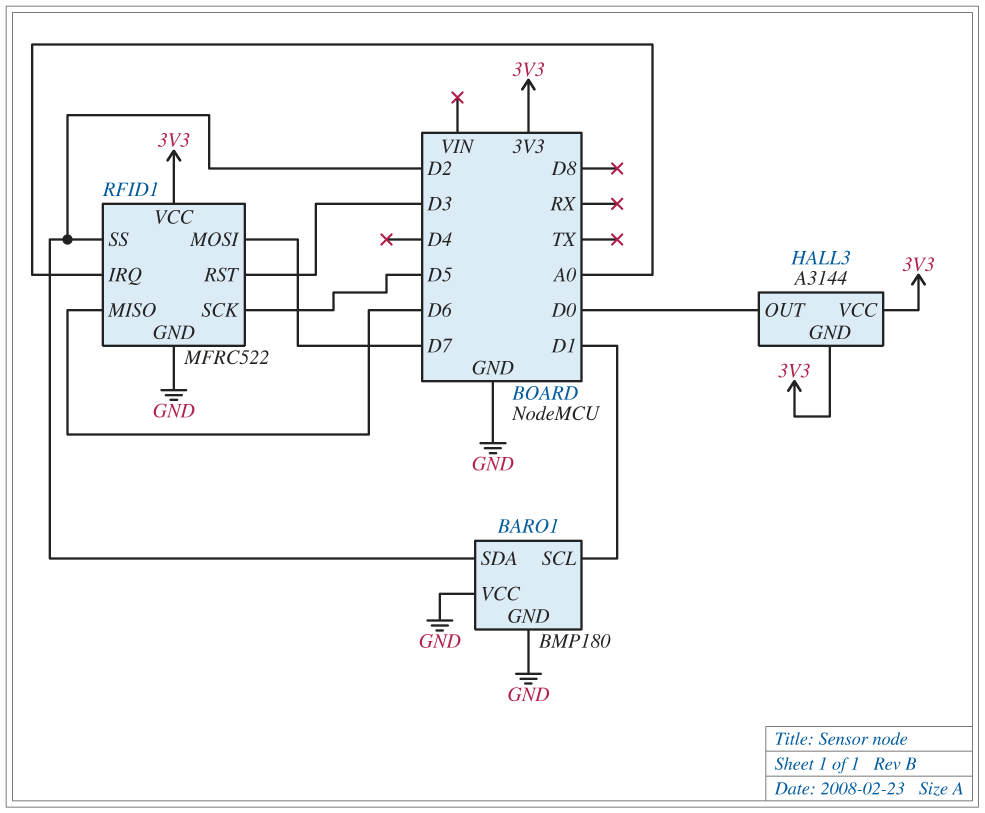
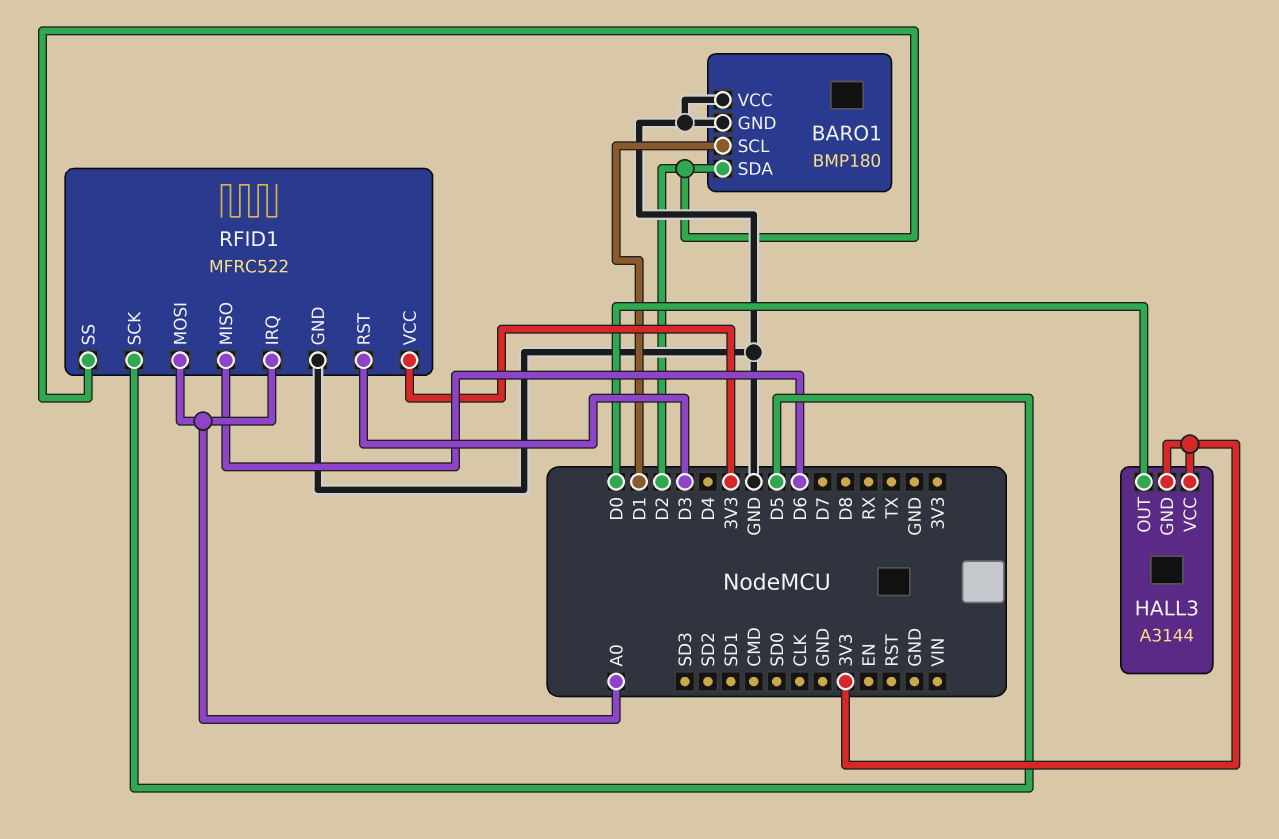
RFID1 pin MOSI: D7 -> A0

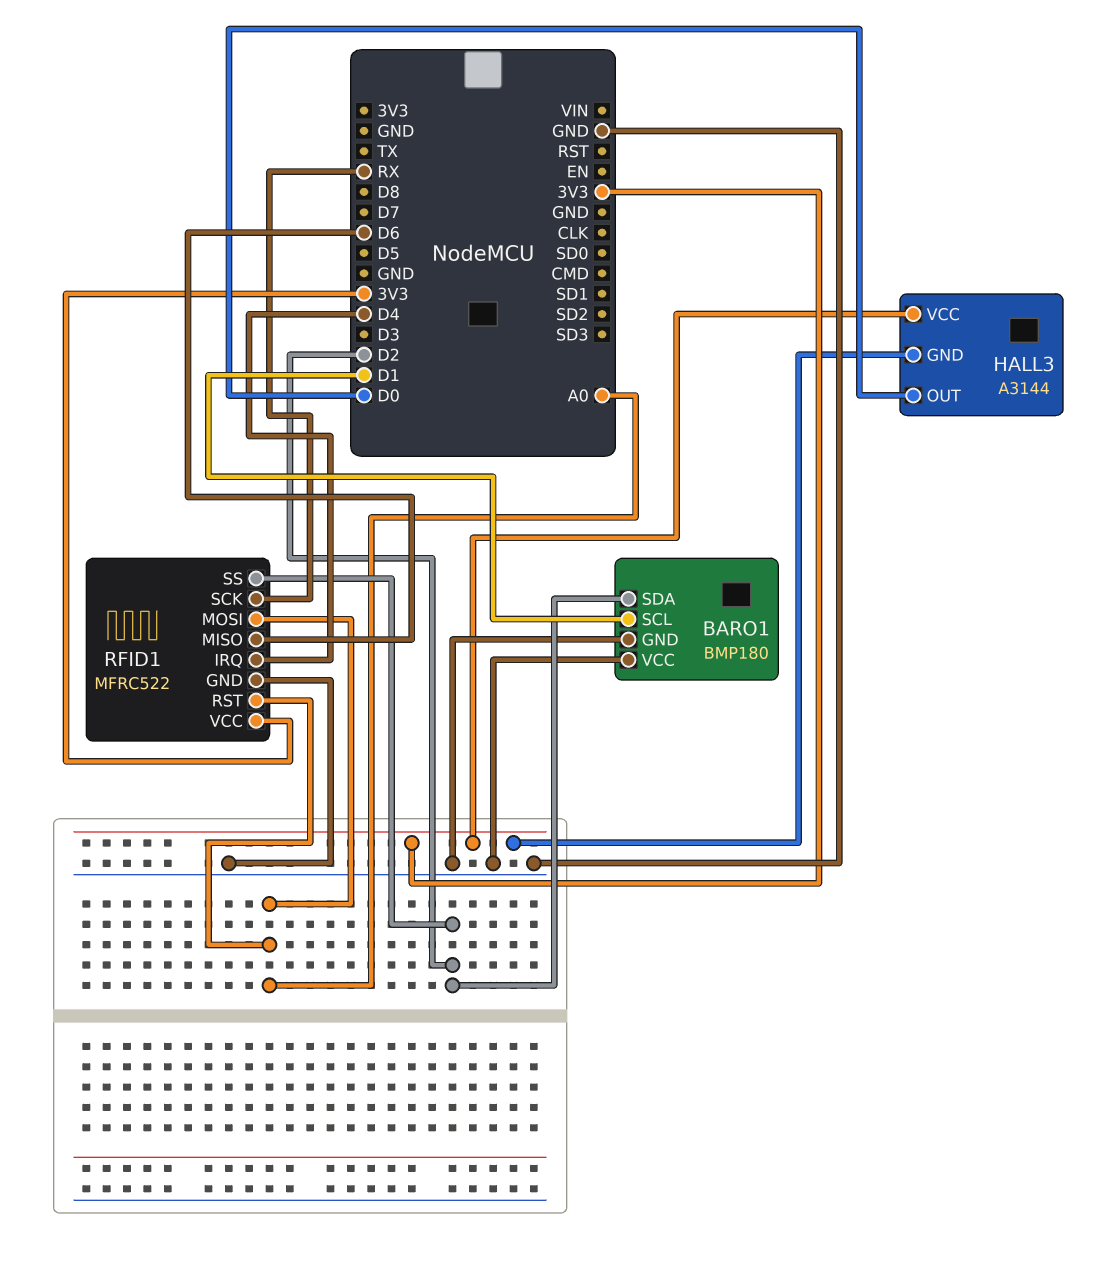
RFID1 pin IRQ: A0 -> D4
RFID1 pin RST: D3 -> A0
RFID1 pin SCK: D5 -> RX

